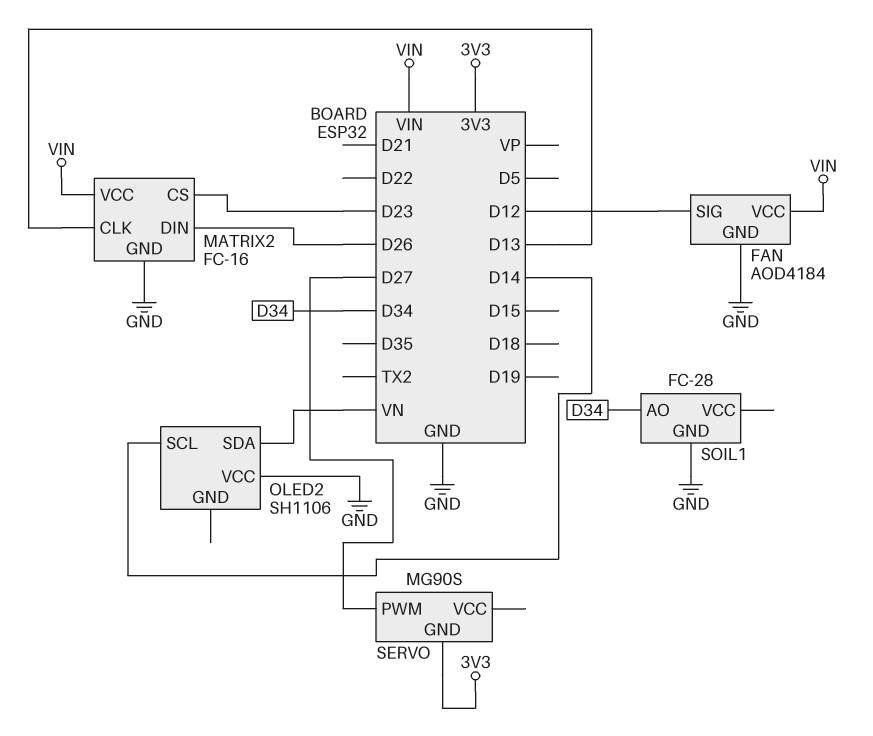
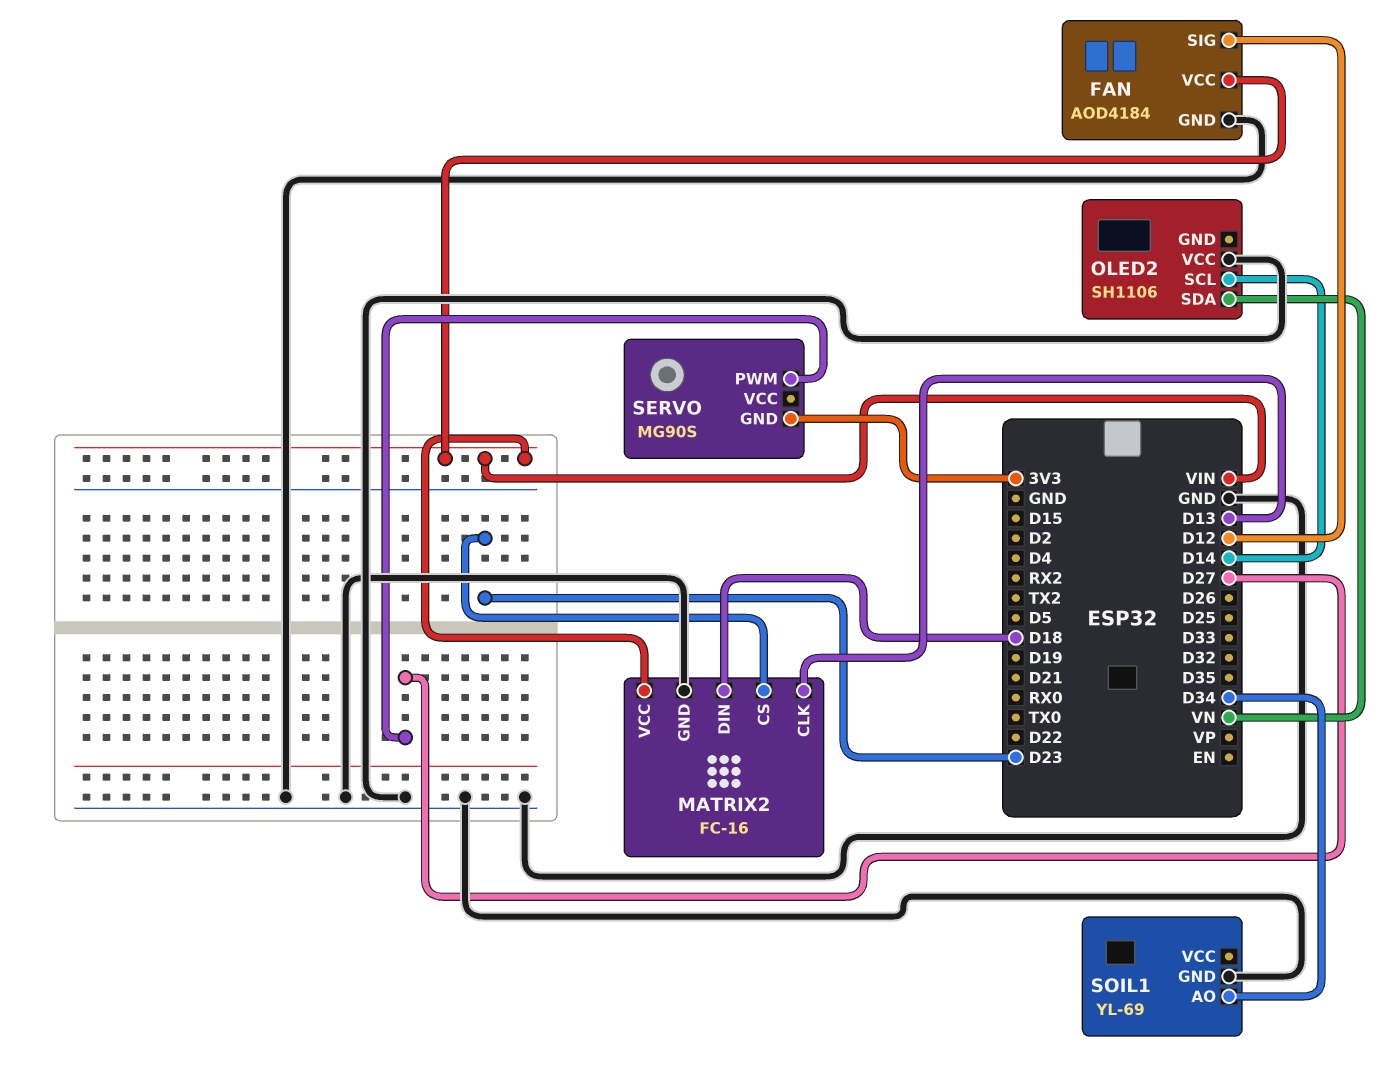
MATRIX2 pin DIN: D26 -> D18
SOIL1: FC-28 -> YL-69

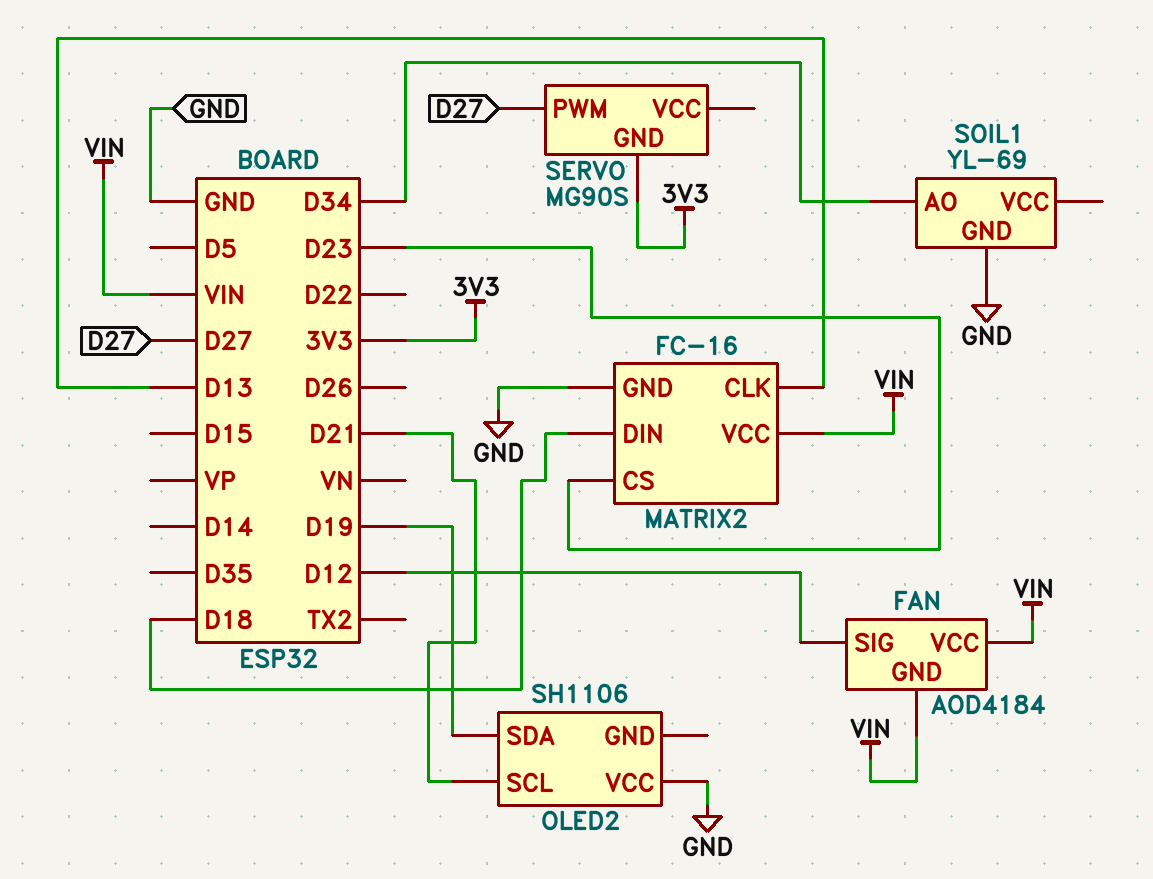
FAN pin GND: GND -> VIN
OLED2 pin SCL: D14 -> D21
OLED2 pin SDA: VN -> D19

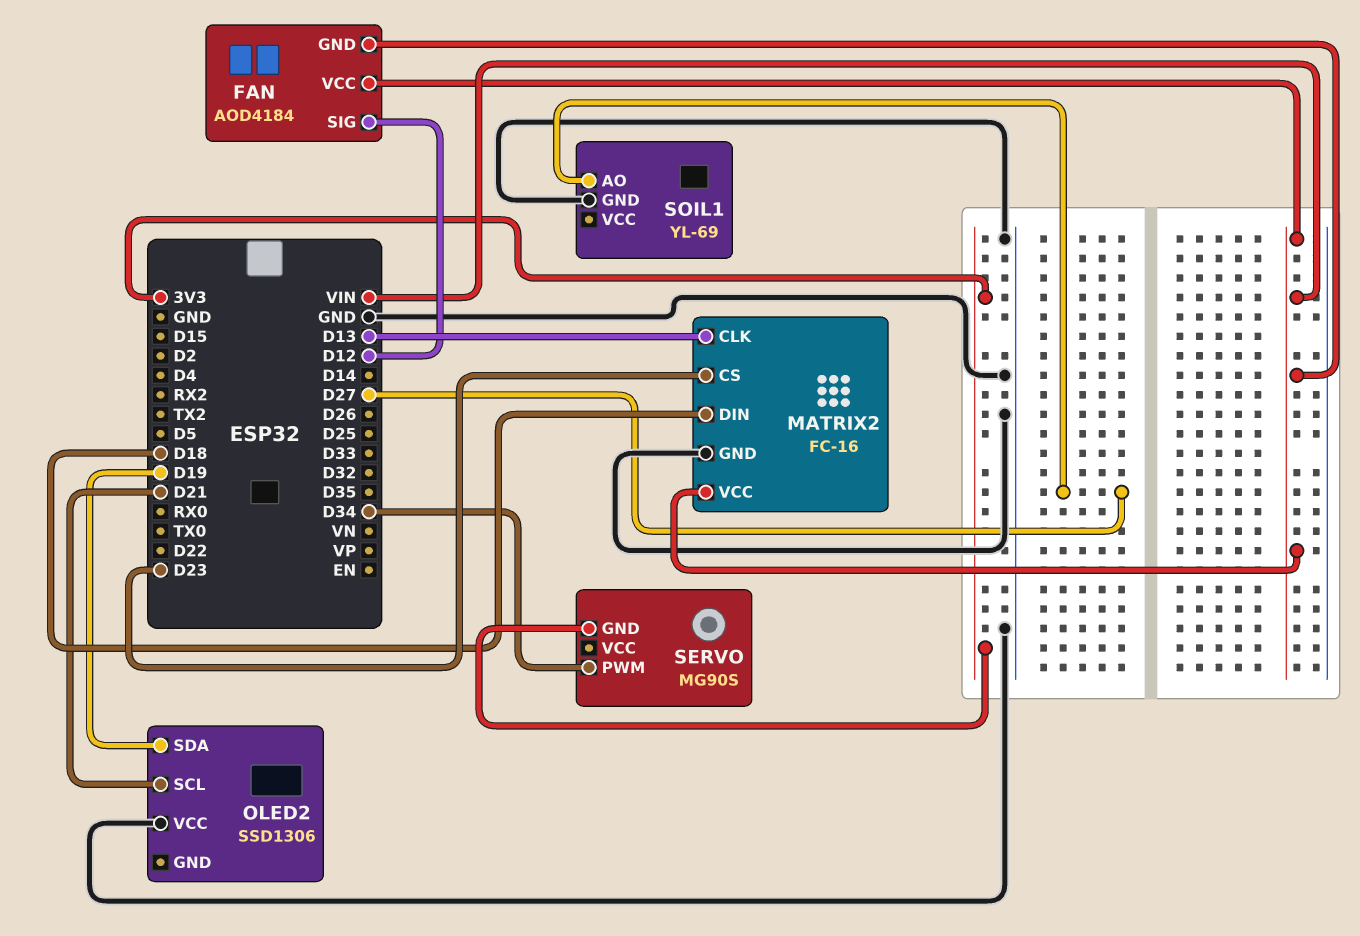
OLED2: SH1106 -> SSD1306
SERVO pin PWM: D27 -> D34
SOIL1 pin AO: D34 -> D27

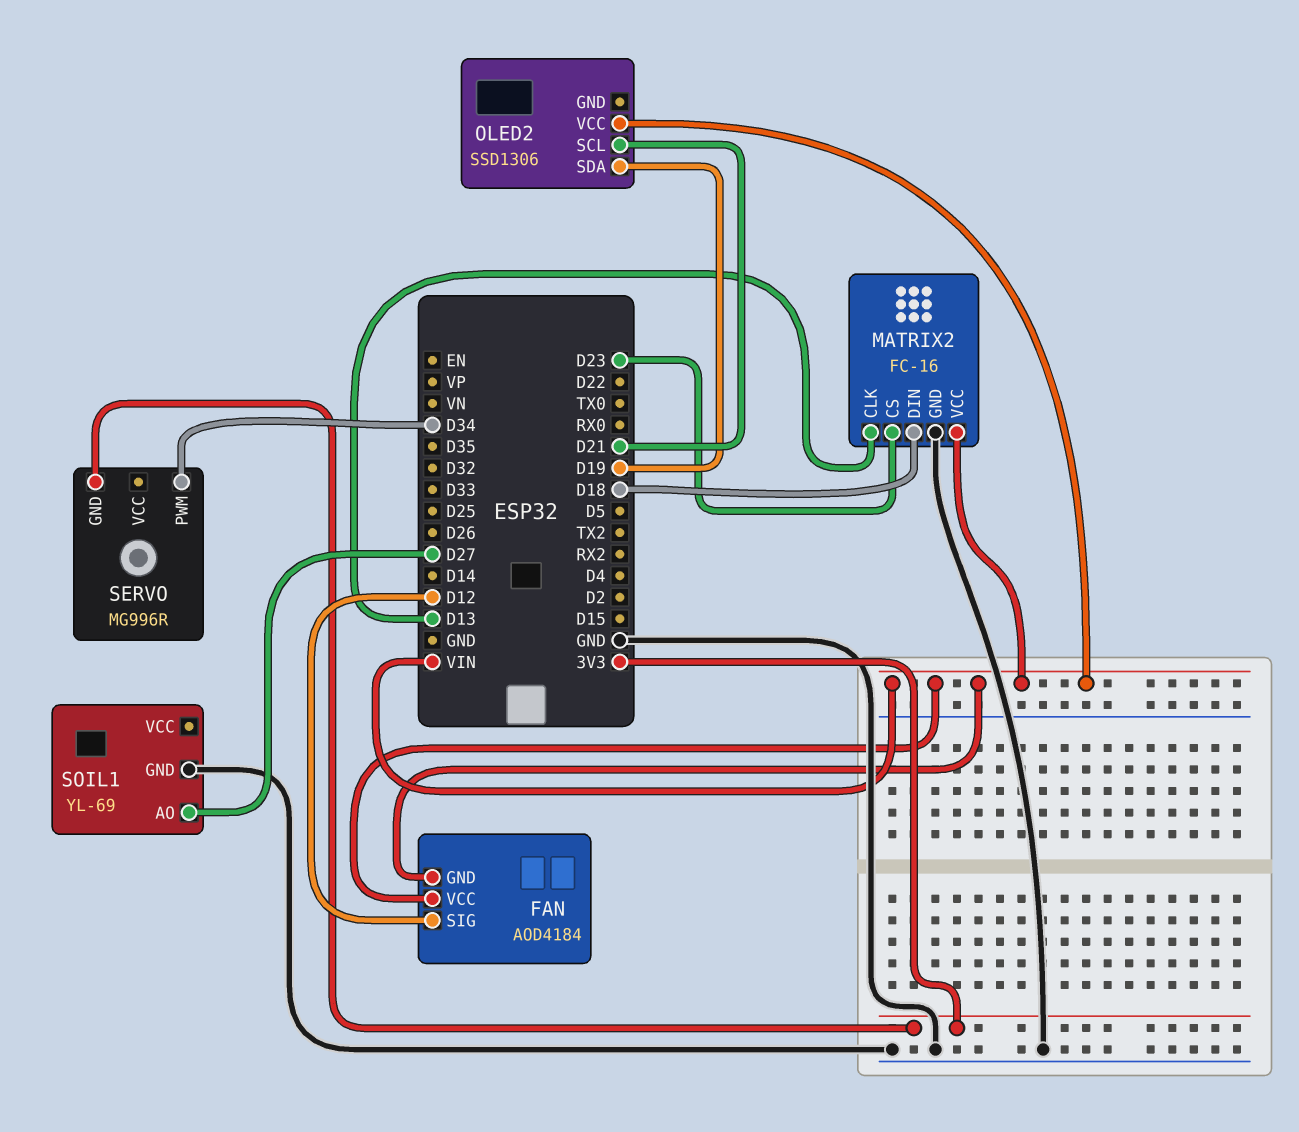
OLED2 pin VCC: GND -> VIN
SERVO: MG90S -> MG996R

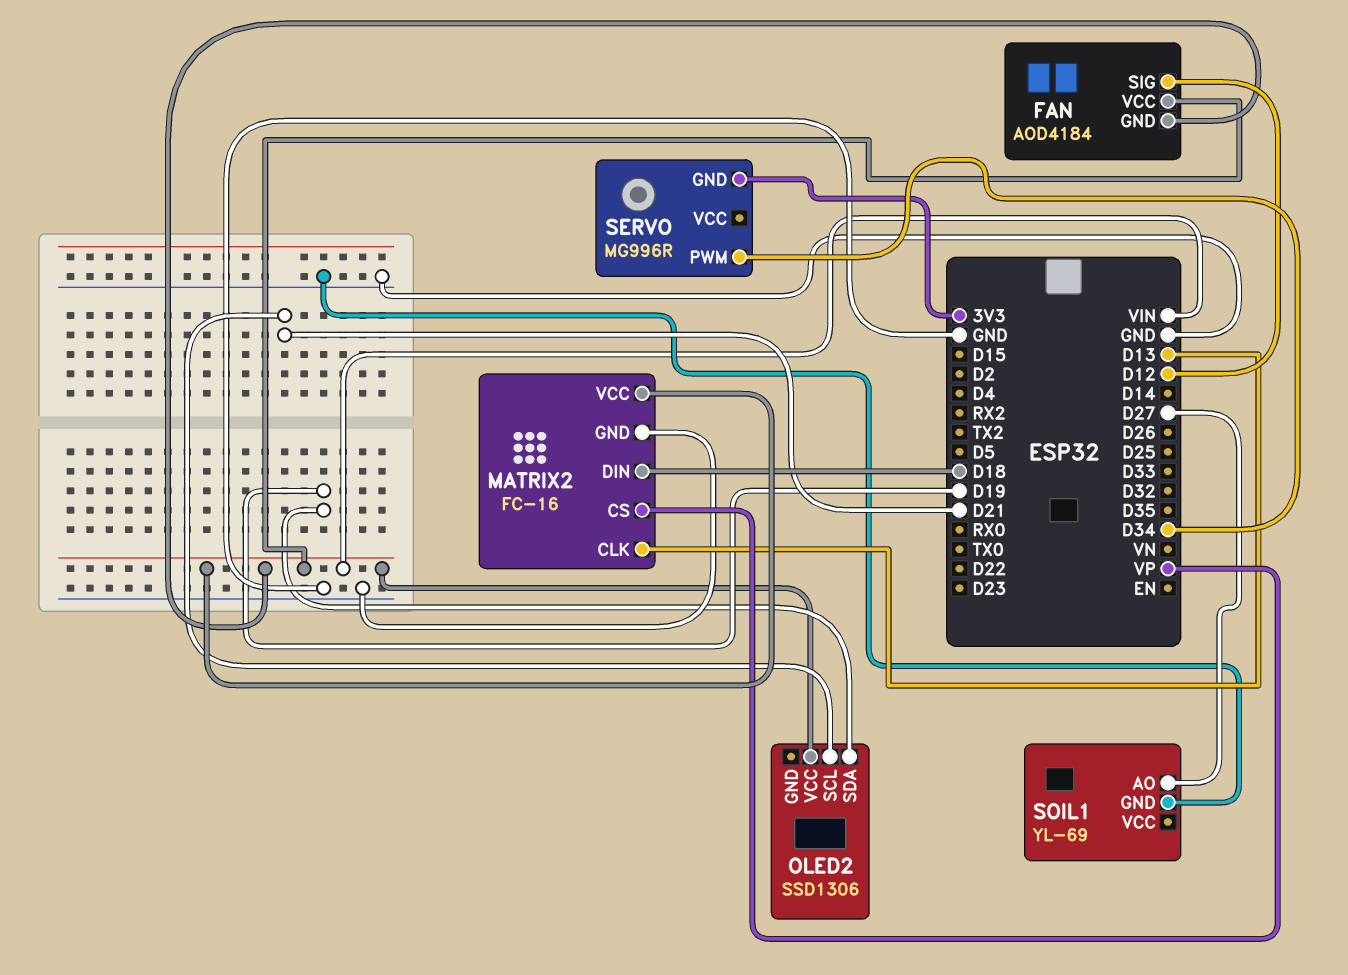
MATRIX2 pin CS: D23 -> VP

